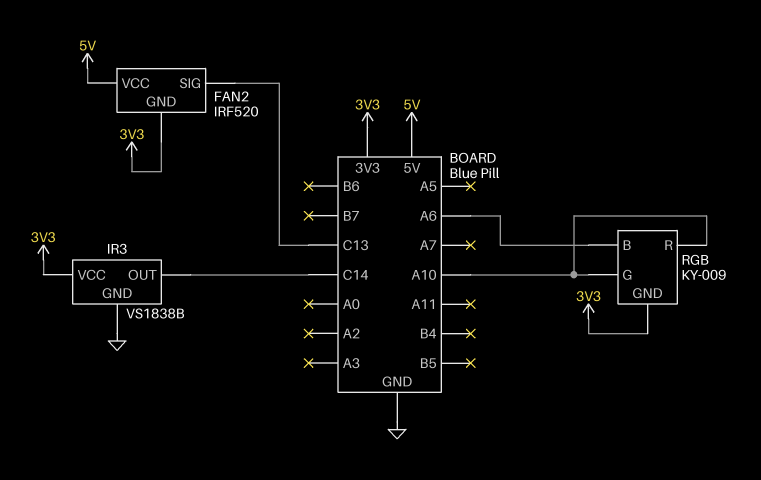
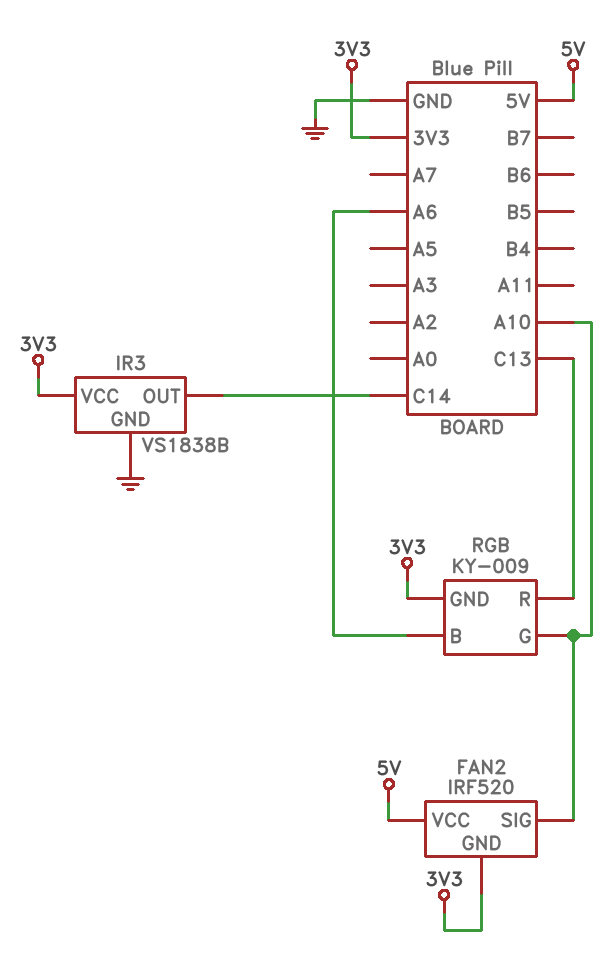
FAN2 pin SIG: C13 -> A10
RGB pin R: A10 -> C13

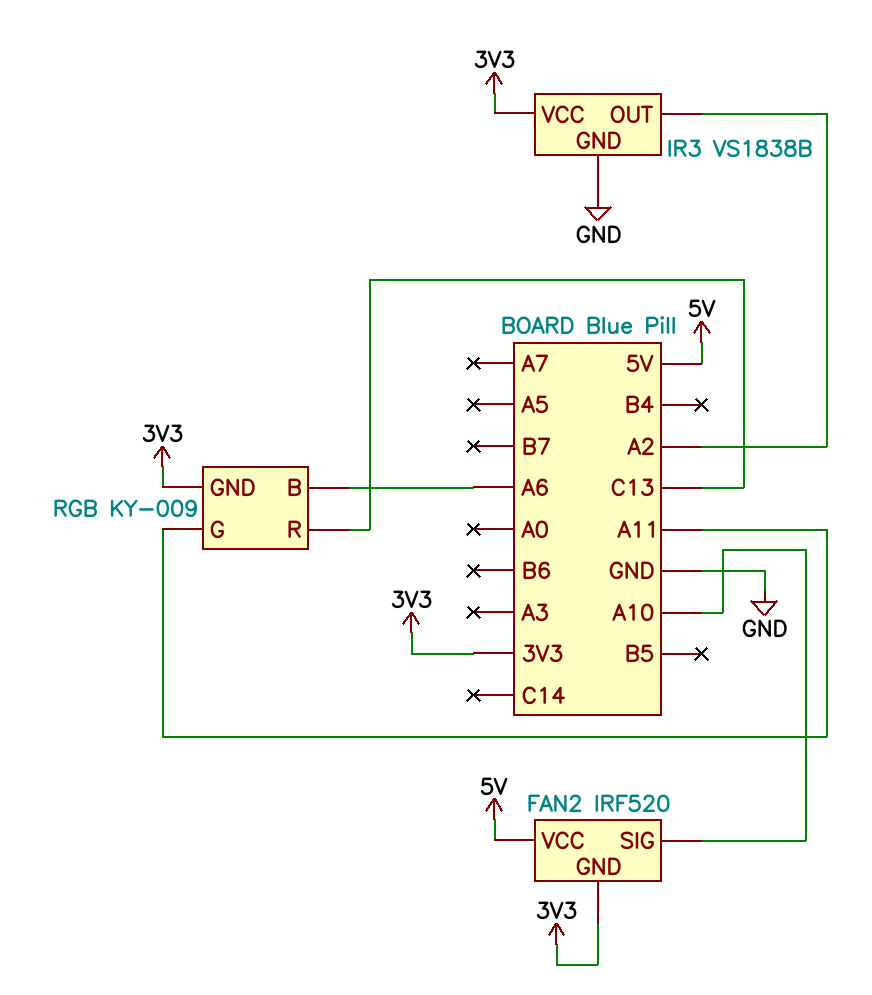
IR3 pin OUT: C14 -> A2
RGB pin G: A10 -> A11

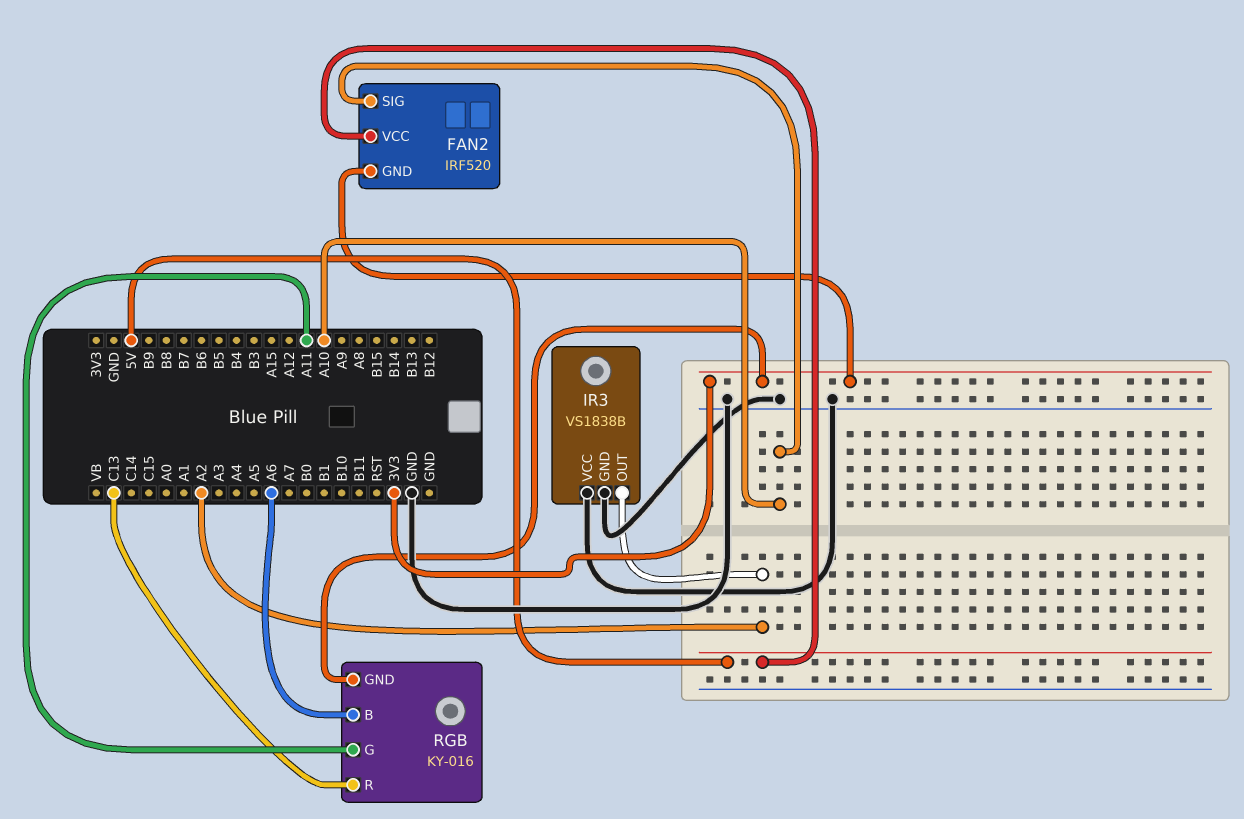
IR3 pin VCC: 3V3 -> GND
RGB: KY-009 -> KY-016

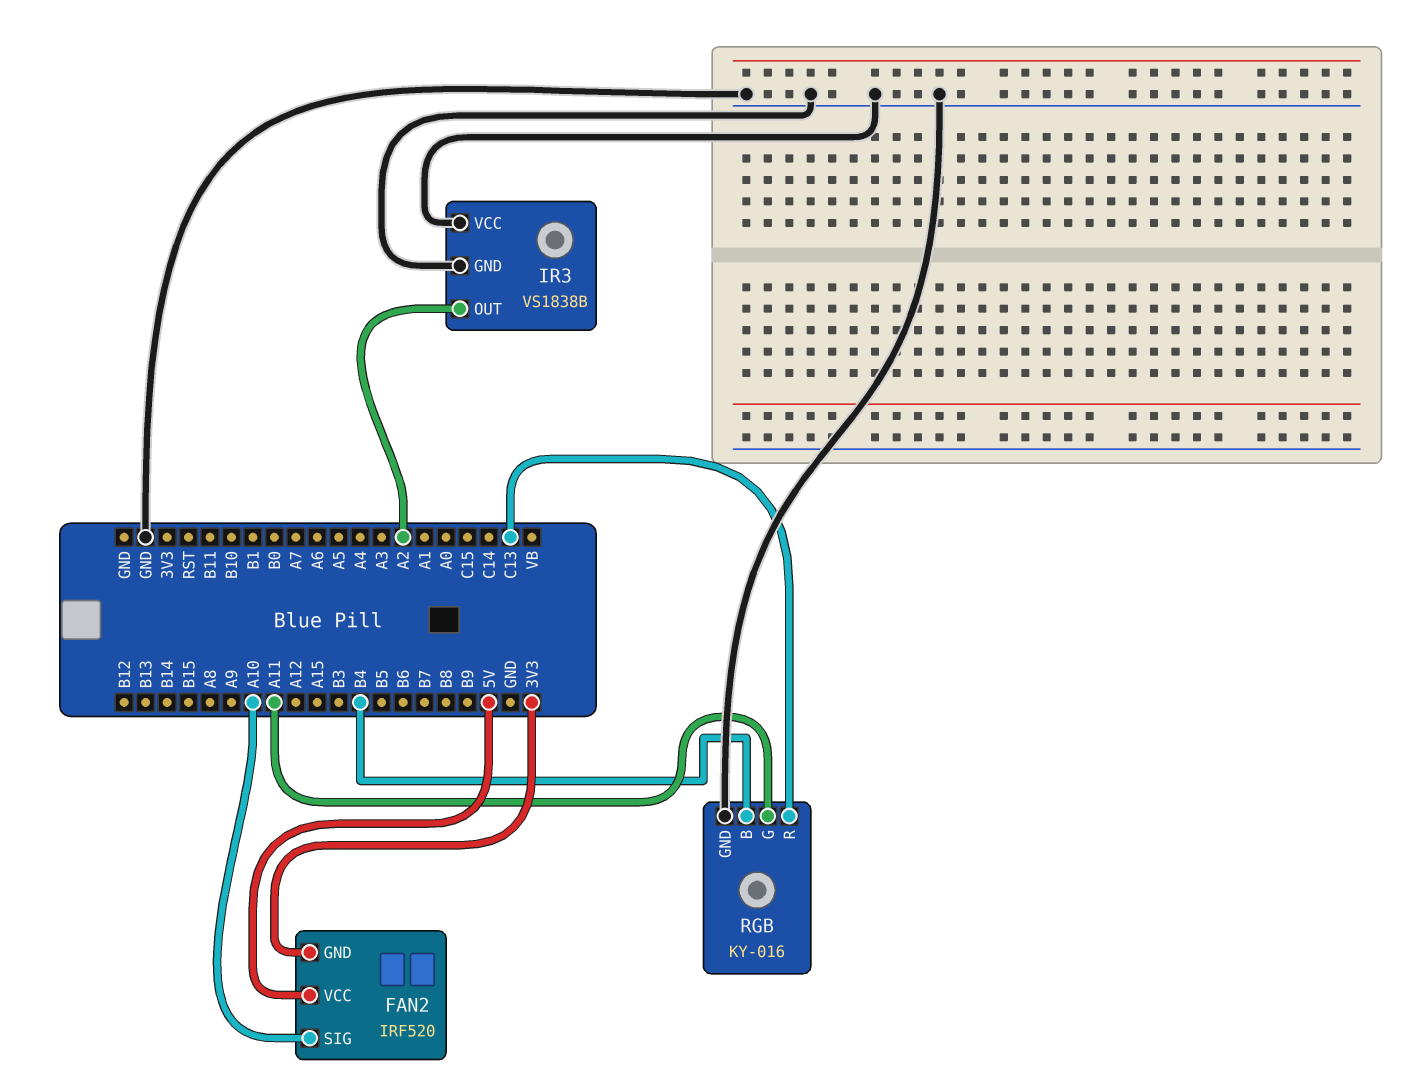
RGB pin B: A6 -> B4
RGB pin GND: 3V3 -> GND

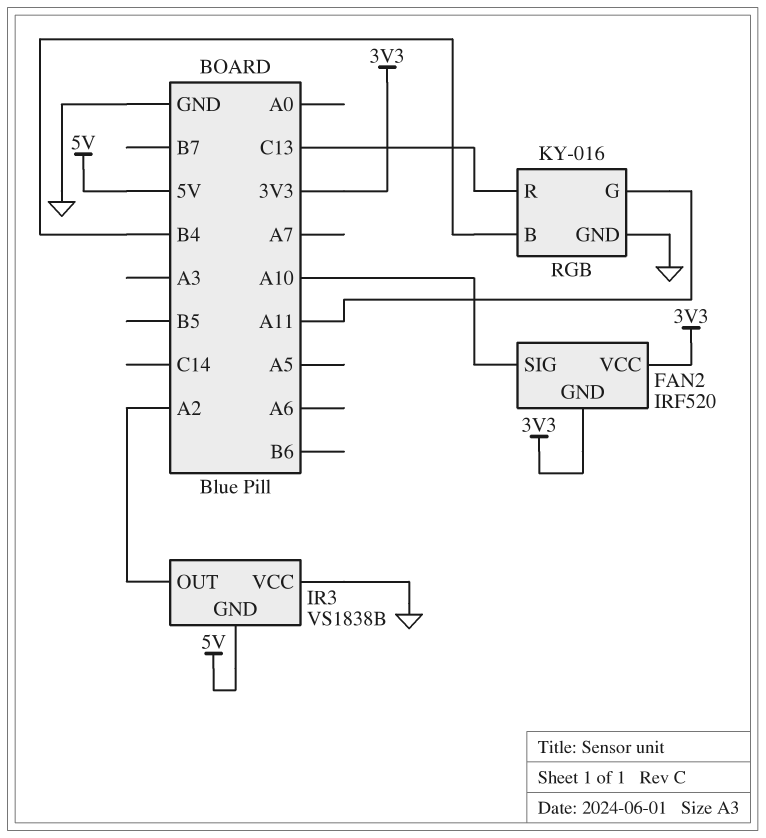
FAN2 pin VCC: 5V -> 3V3
IR3 pin GND: GND -> 5V

